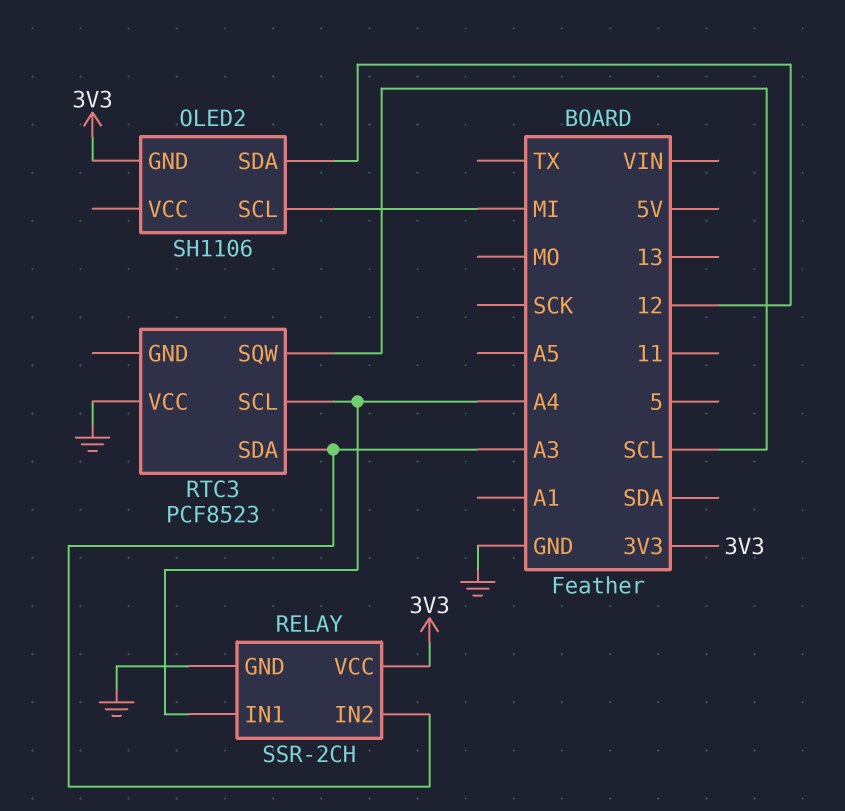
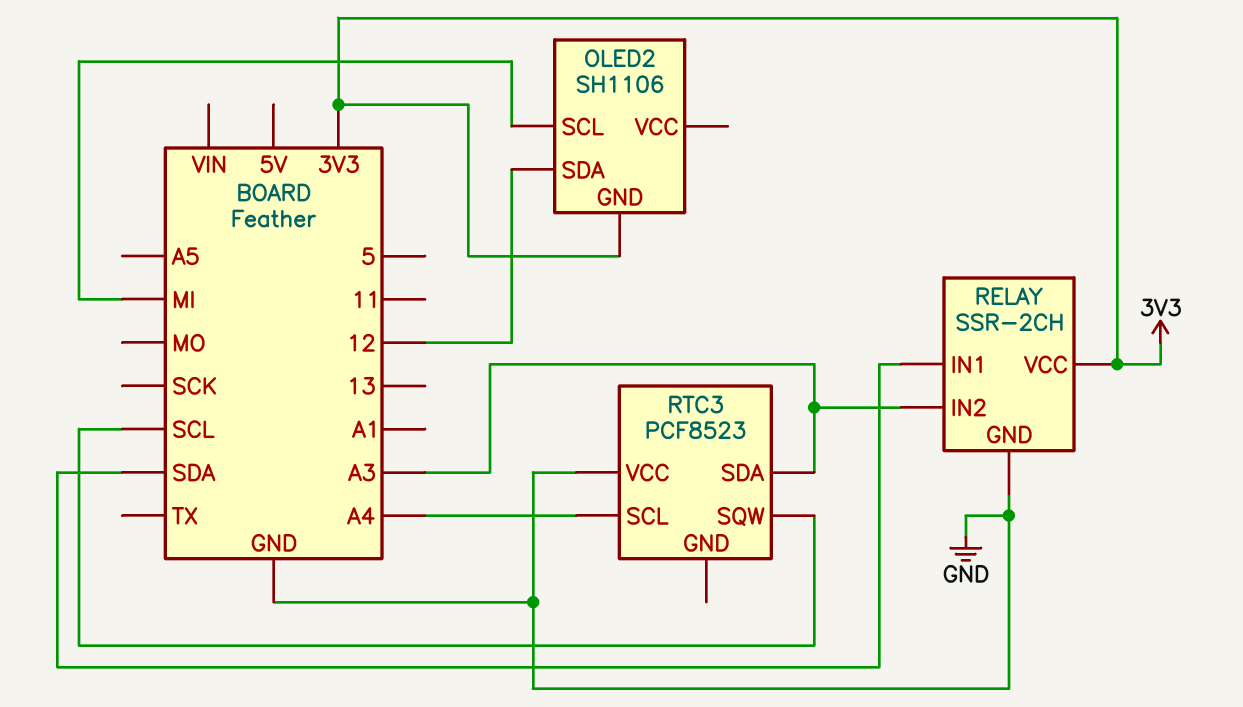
RELAY pin IN1: A4 -> SDA

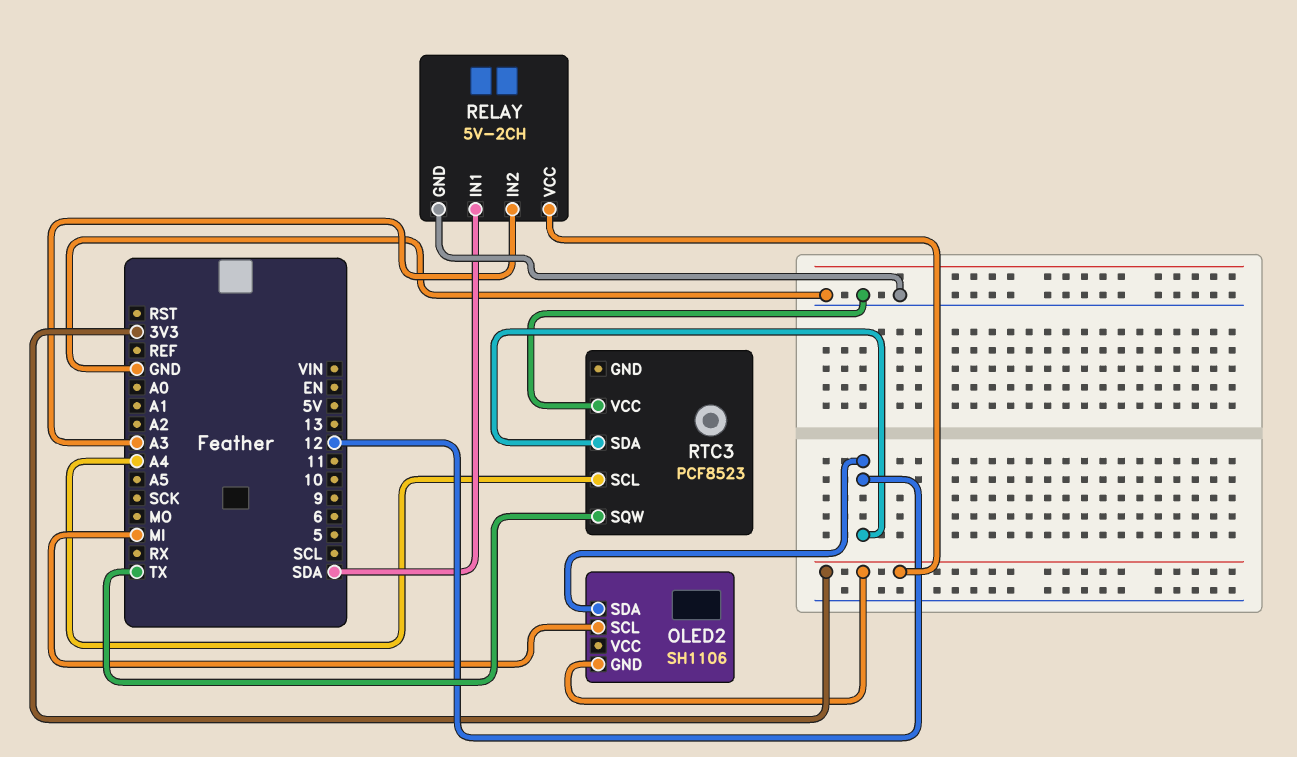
RELAY: SSR-2CH -> 5V-2CH
RTC3 pin SDA: A3 -> 12
RTC3 pin SQW: SCL -> TX

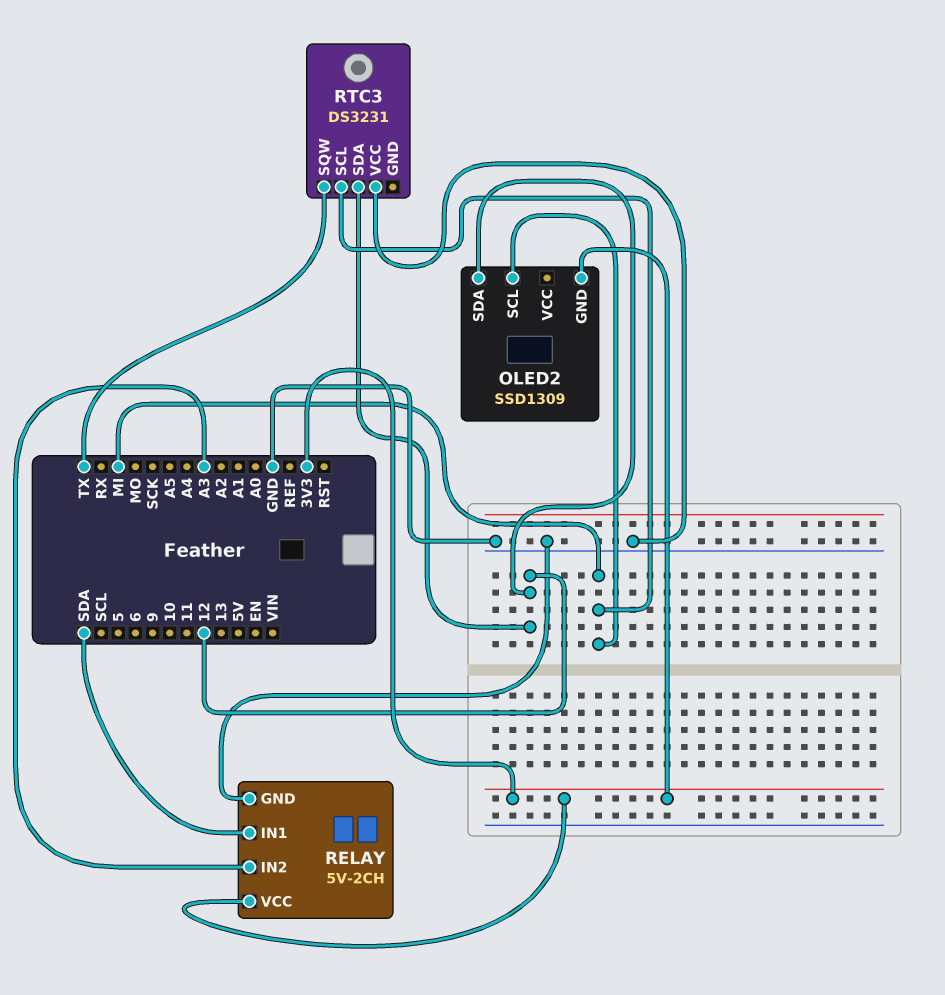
OLED2: SH1106 -> SSD1309
RTC3: PCF8523 -> DS3231
RTC3 pin SCL: A4 -> MI

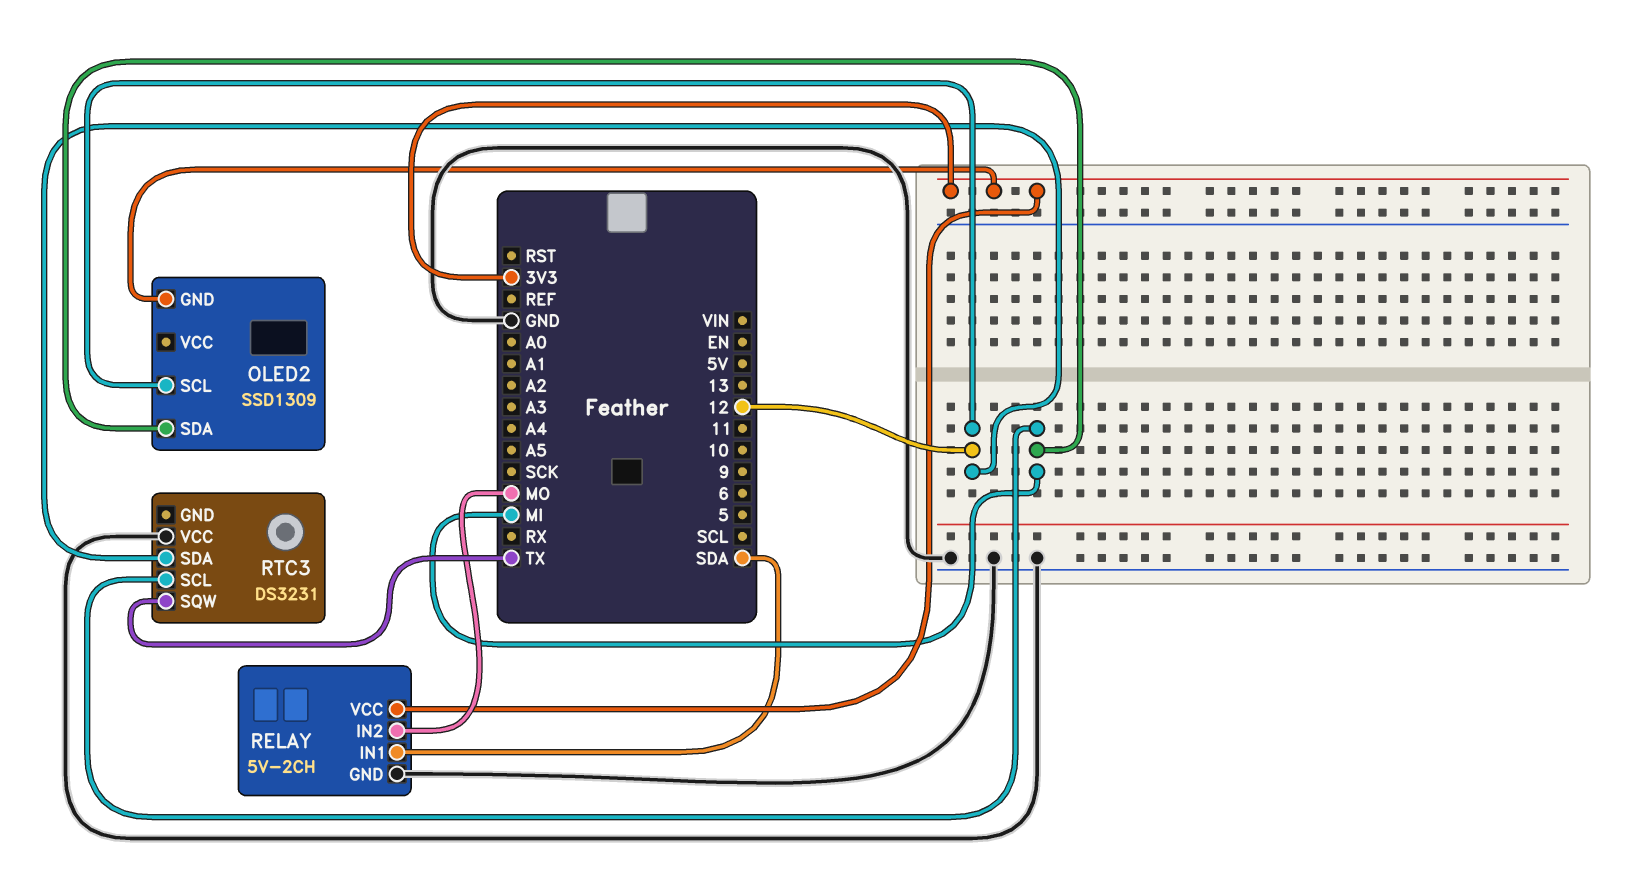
OLED2 pin SCL: MI -> 12
OLED2 pin SDA: 12 -> MI
RELAY pin IN2: A3 -> MO

